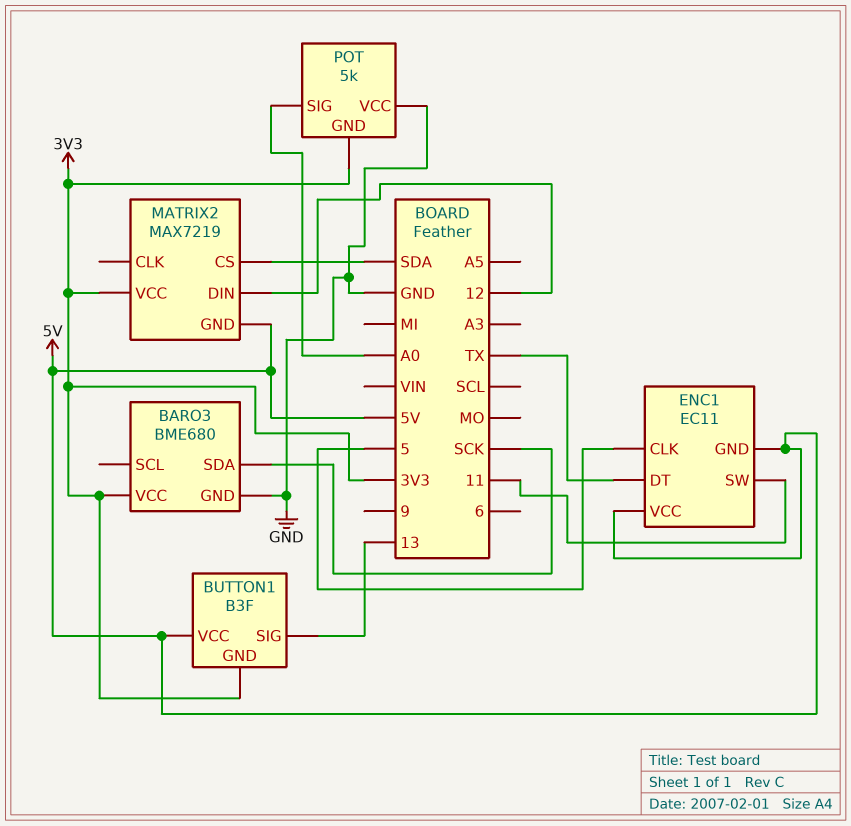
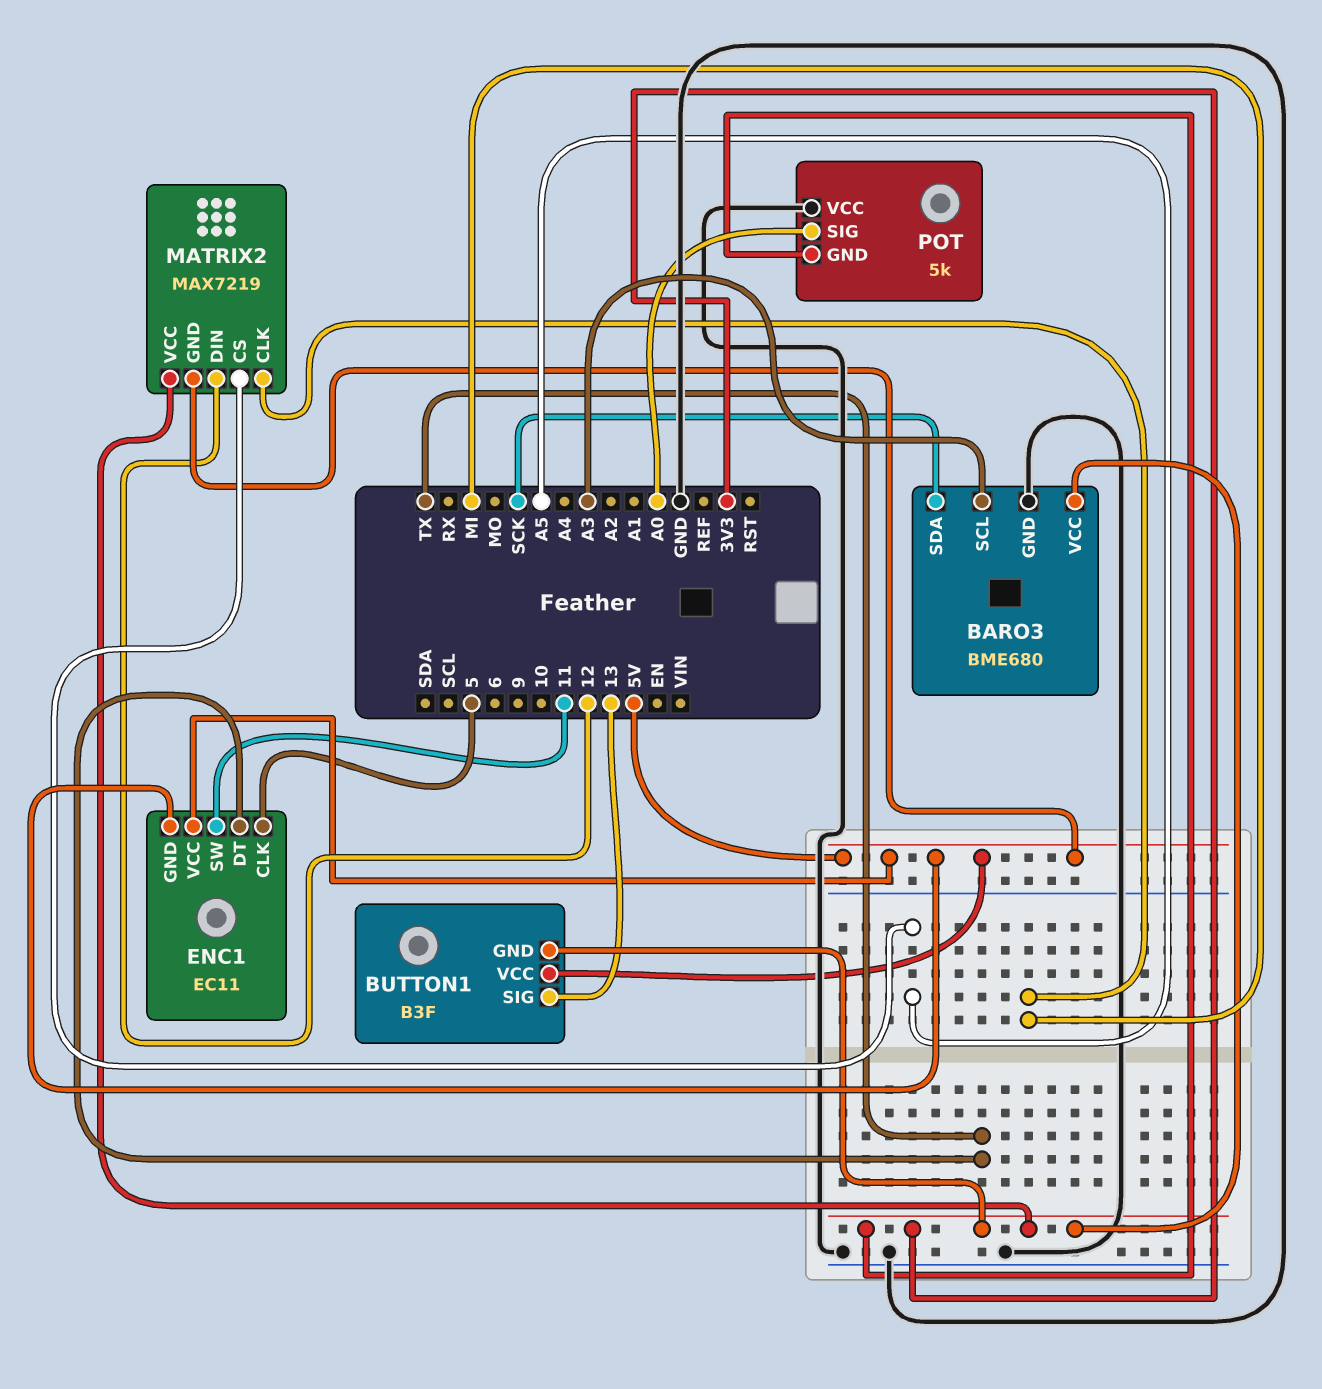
BARO3 pin SCL: none -> A3
MATRIX2 pin CLK: none -> MI
MATRIX2 pin CS: SDA -> A5

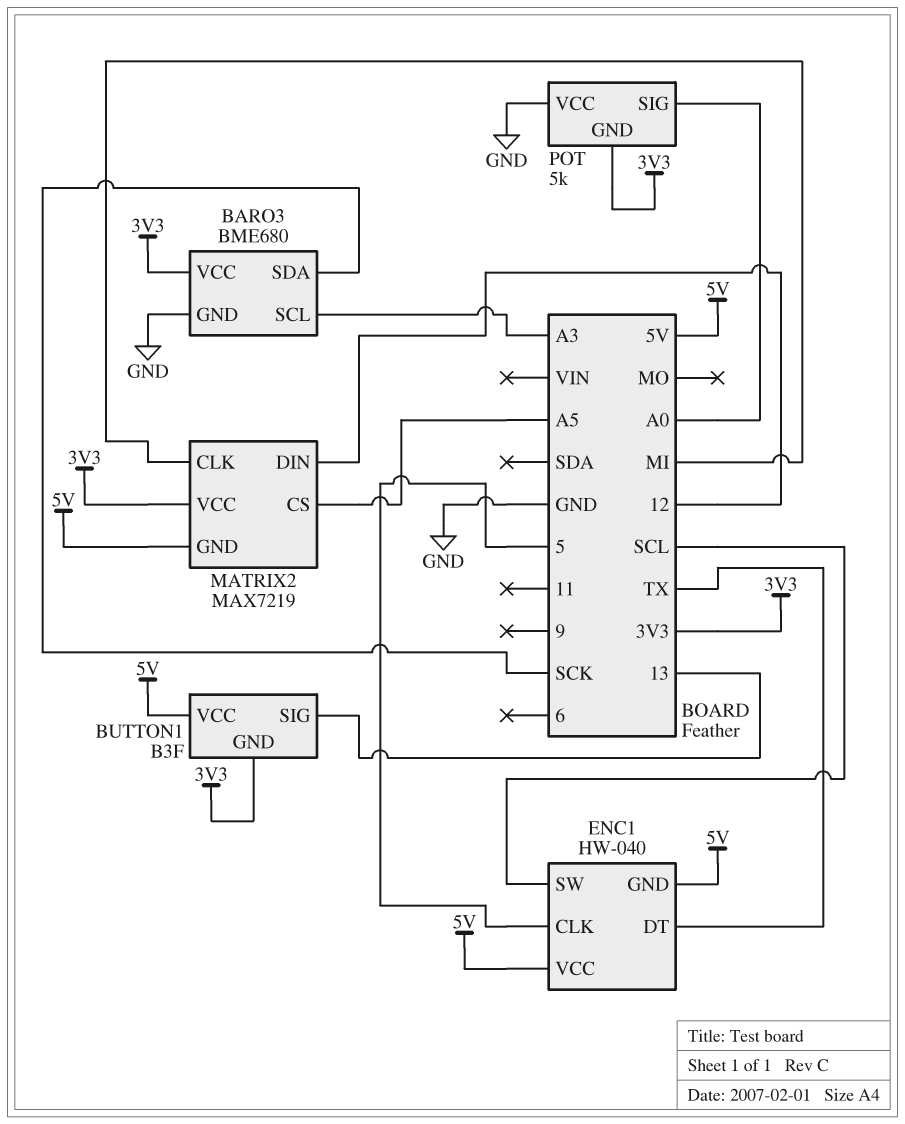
ENC1: EC11 -> HW-040
ENC1 pin SW: 11 -> SCL

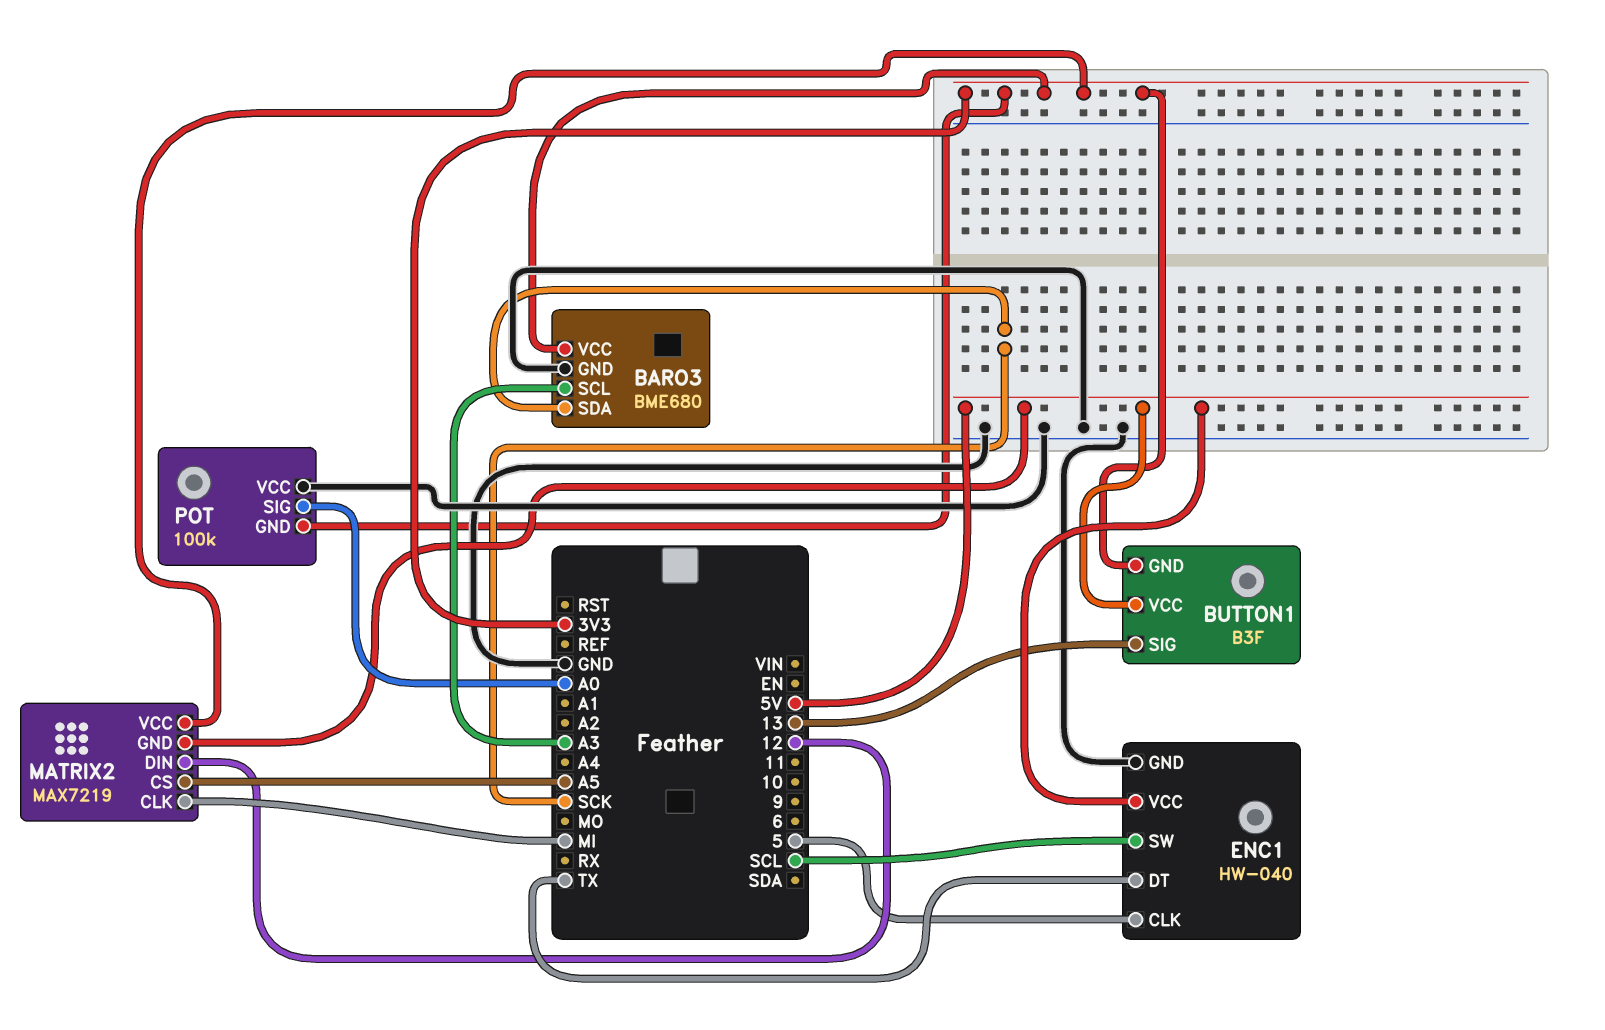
ENC1 pin GND: 5V -> GND
POT: 5k -> 100k

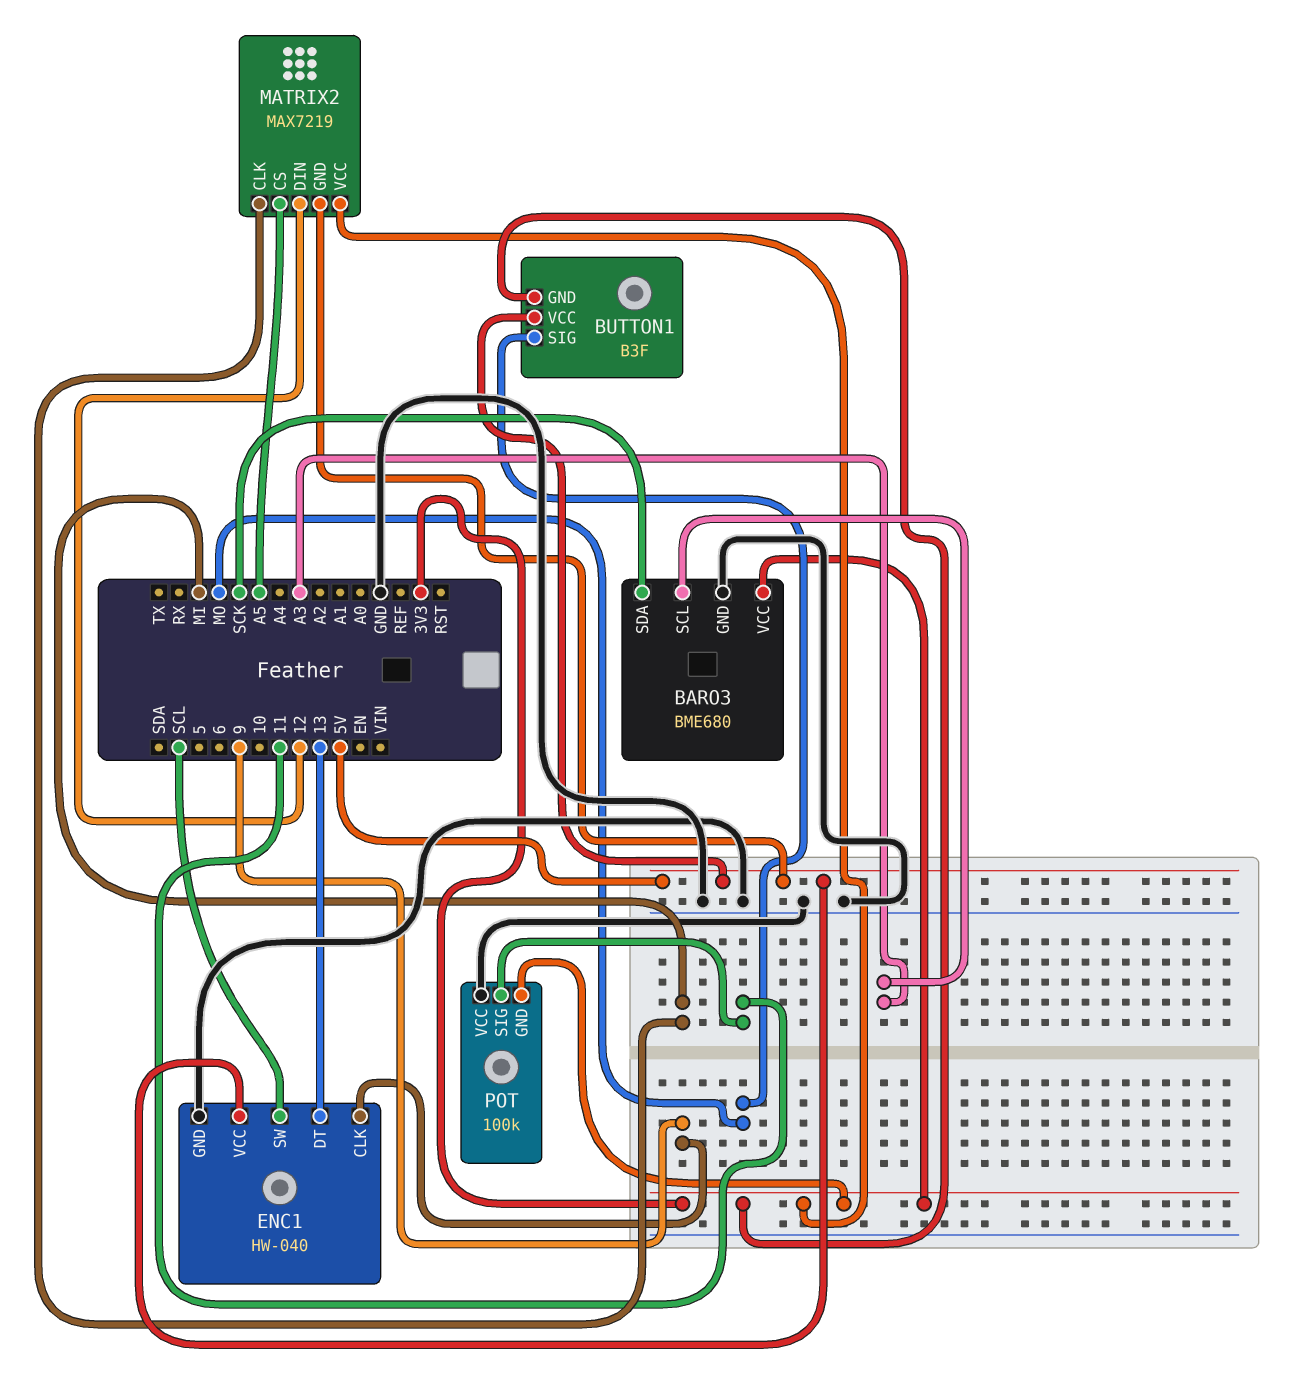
BUTTON1 pin SIG: 13 -> MO
ENC1 pin CLK: 5 -> 9
ENC1 pin DT: TX -> 13
POT pin SIG: A0 -> 11

